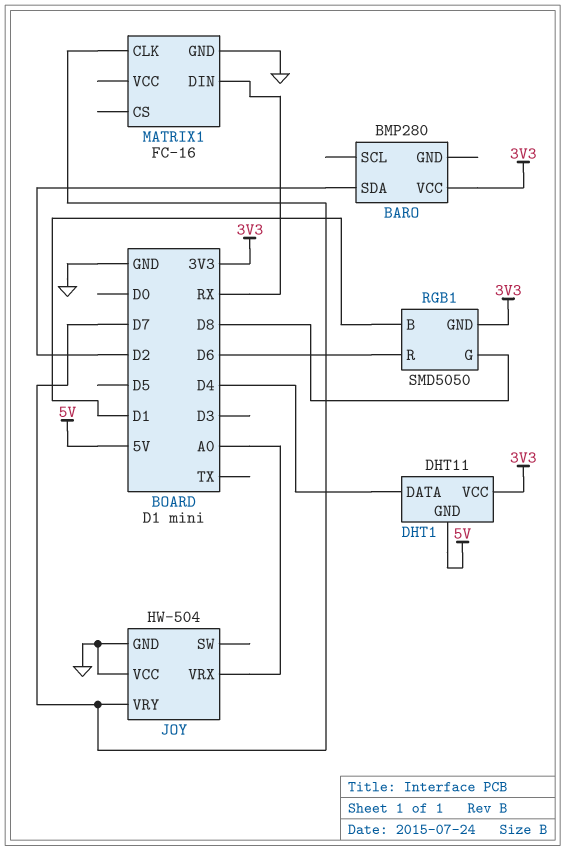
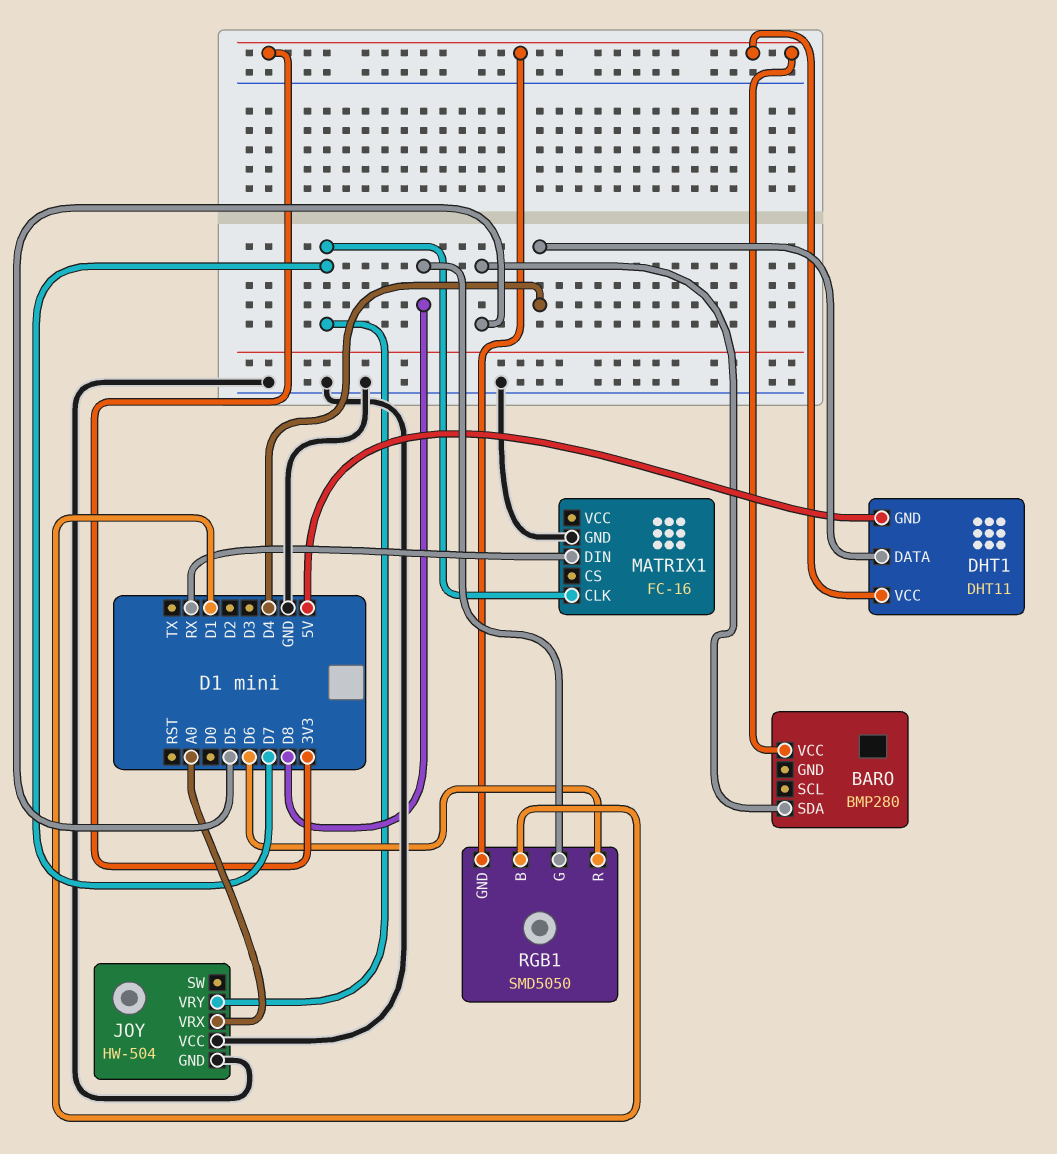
BARO pin SDA: D2 -> D5

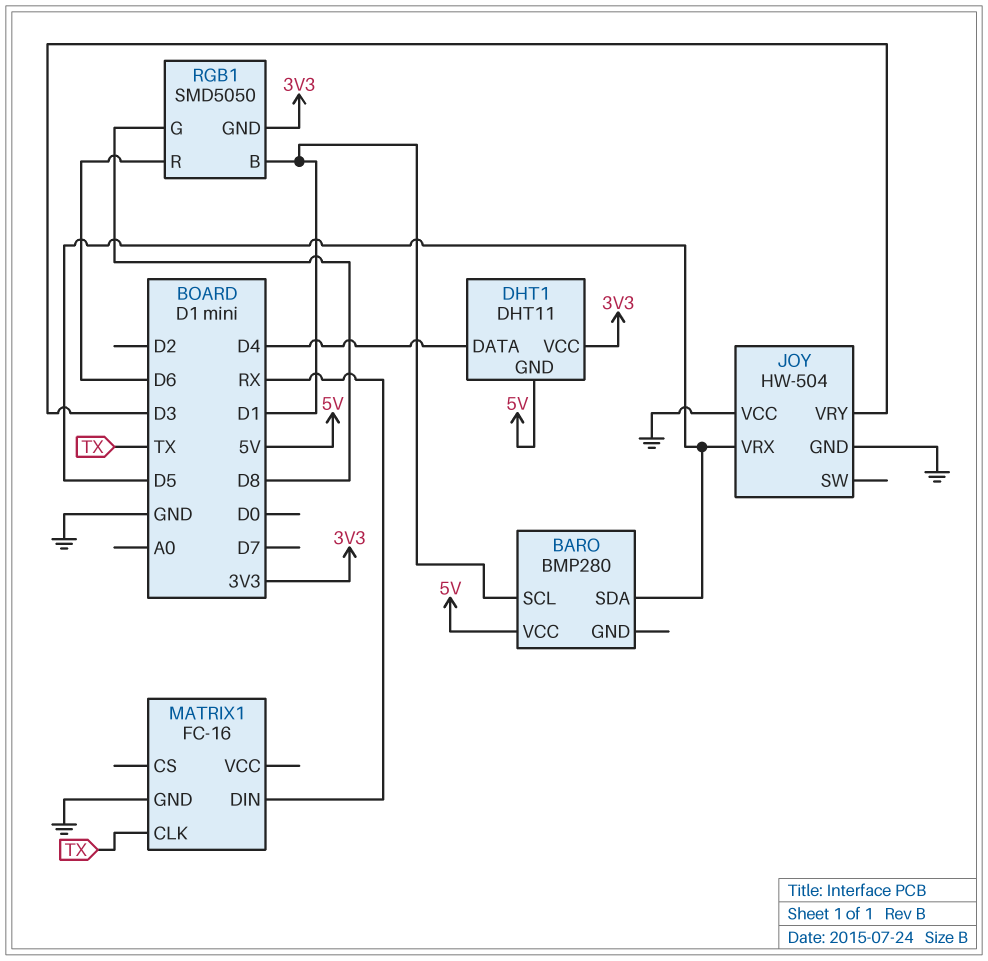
BARO pin SCL: none -> D1
BARO pin VCC: 3V3 -> 5V
JOY pin VRX: A0 -> D5
JOY pin VRY: D7 -> D3
MATRIX1 pin CLK: D7 -> TX

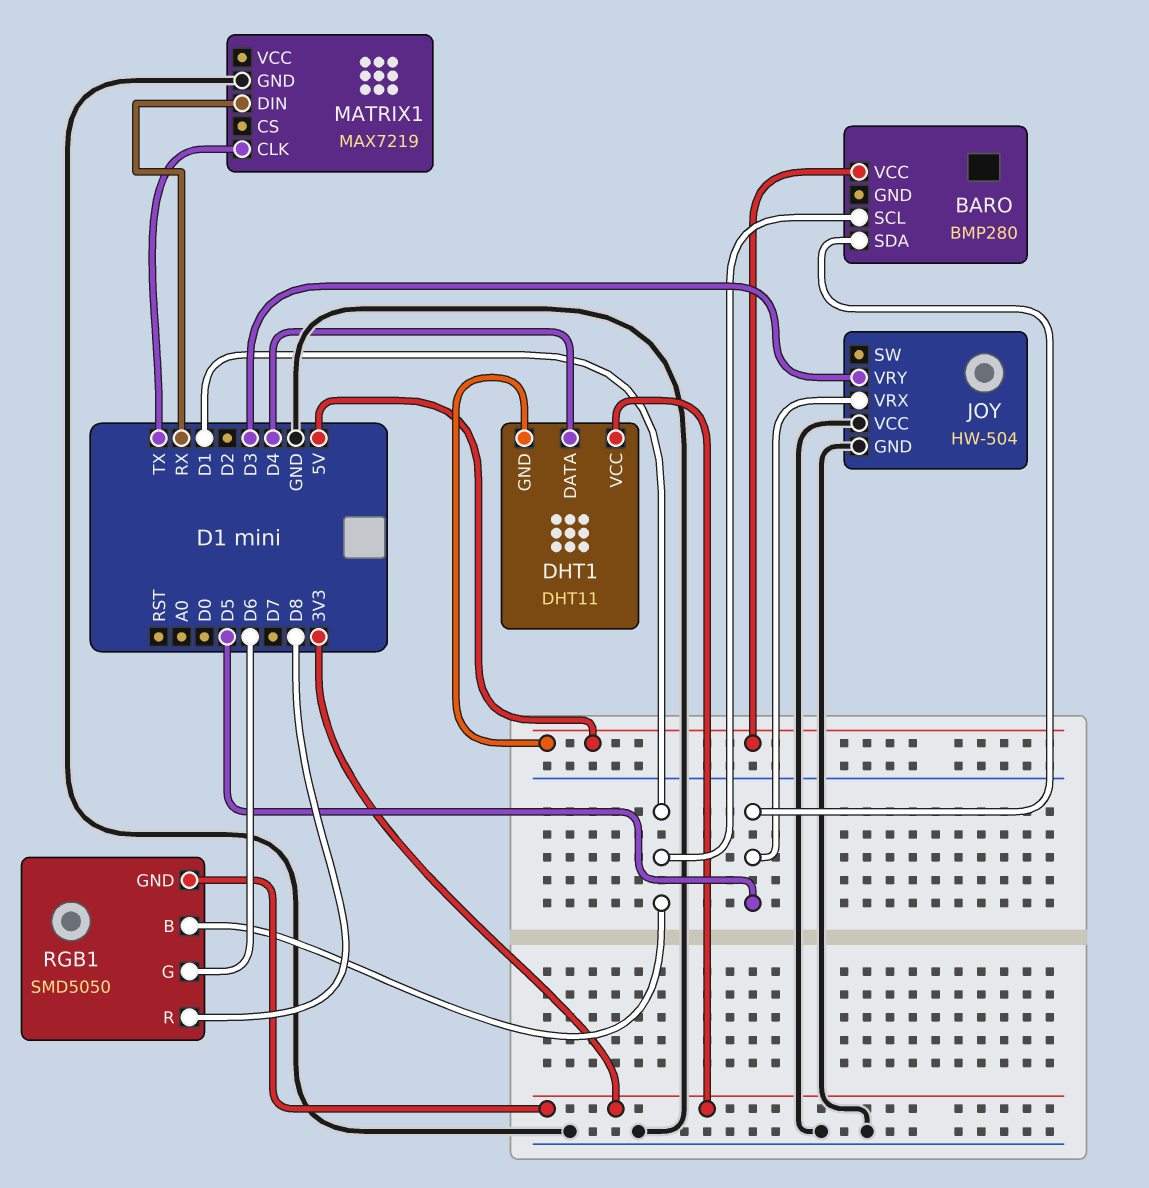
MATRIX1: FC-16 -> MAX7219
RGB1 pin G: D8 -> D6
RGB1 pin R: D6 -> D8

